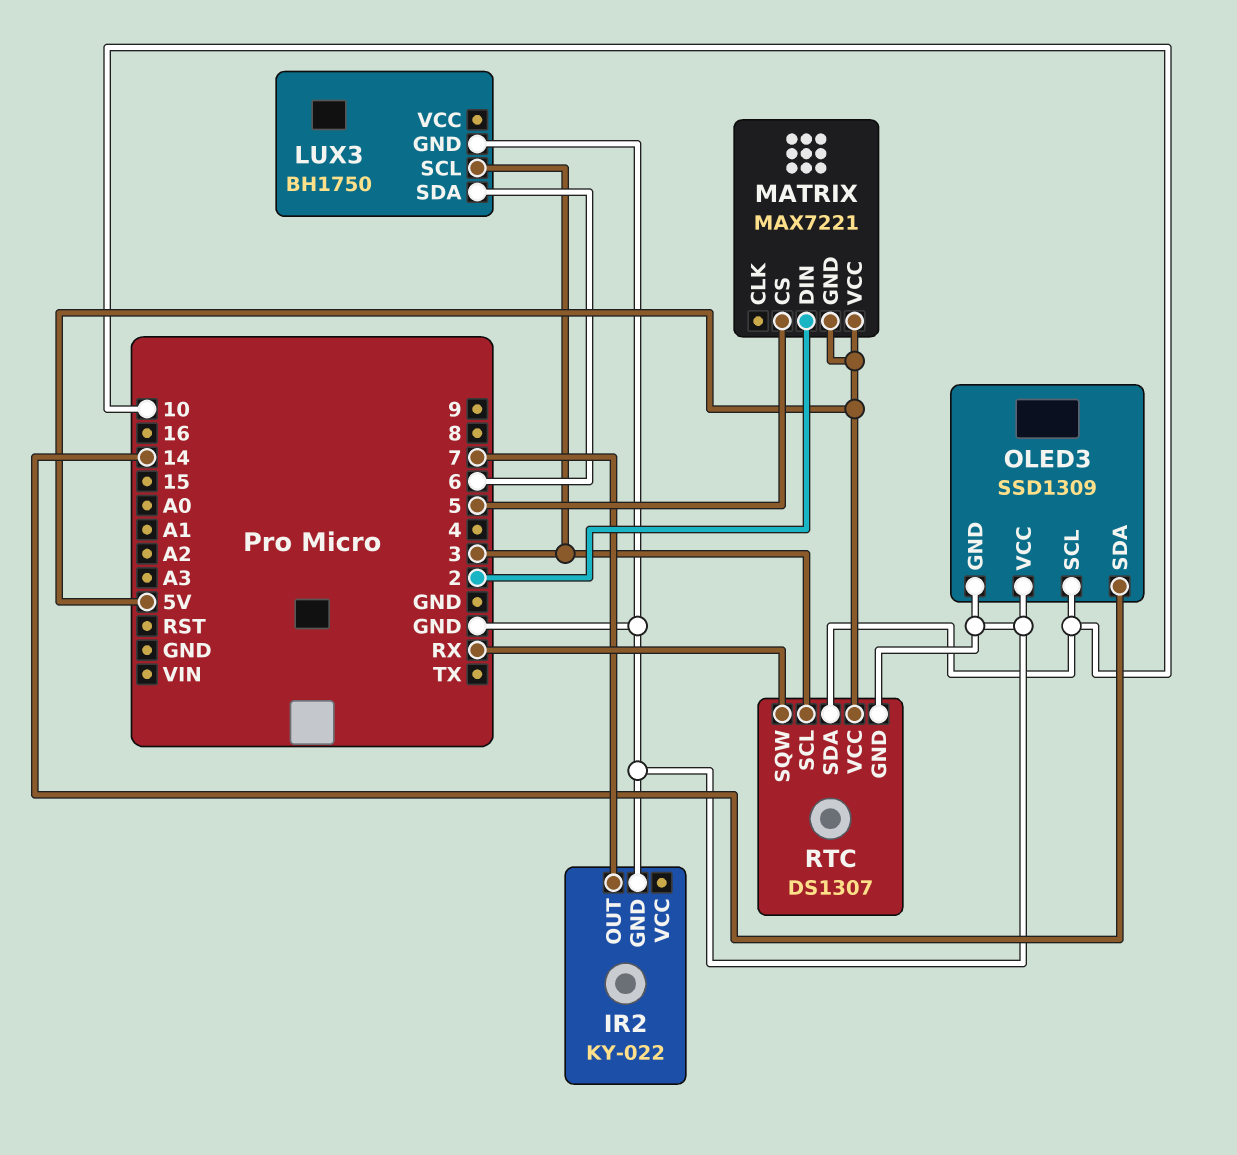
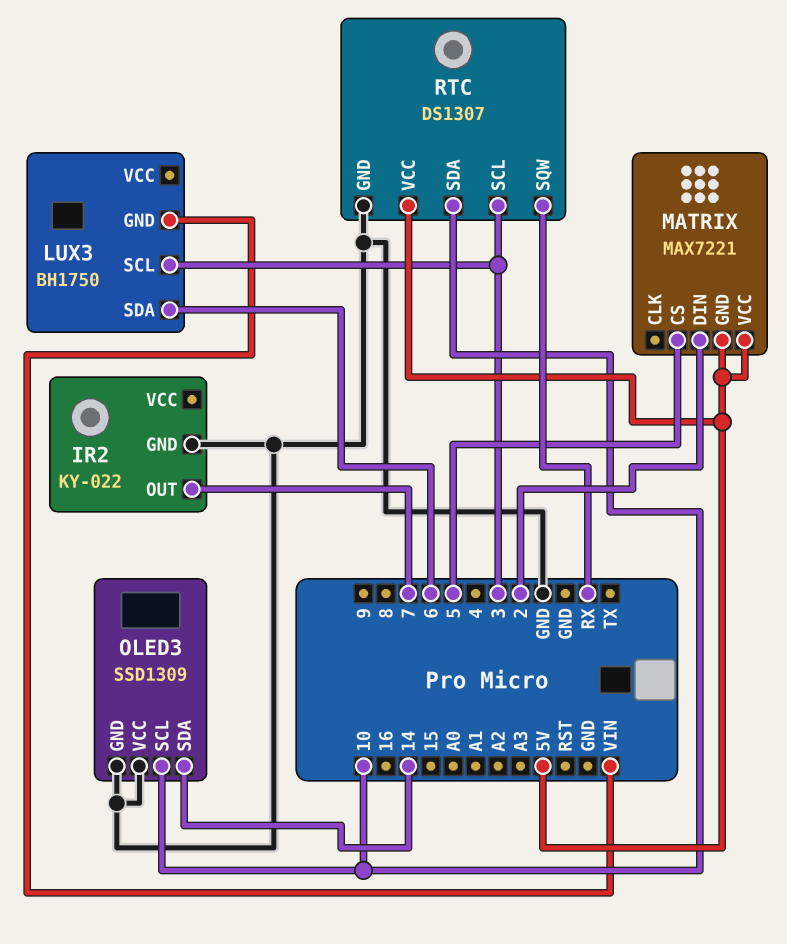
LUX3 pin GND: GND -> VIN

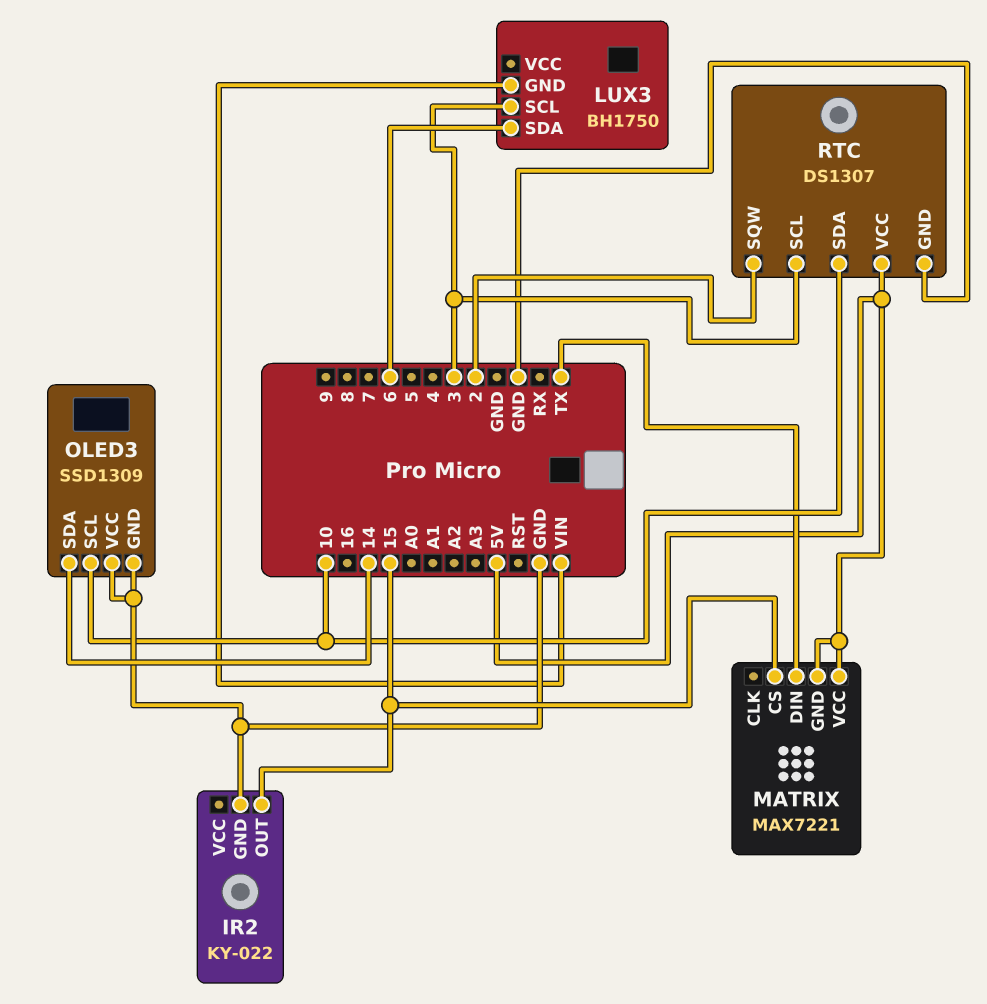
IR2 pin OUT: 7 -> 15
MATRIX pin CS: 5 -> 15
MATRIX pin DIN: 2 -> TX
RTC pin SQW: RX -> 2

